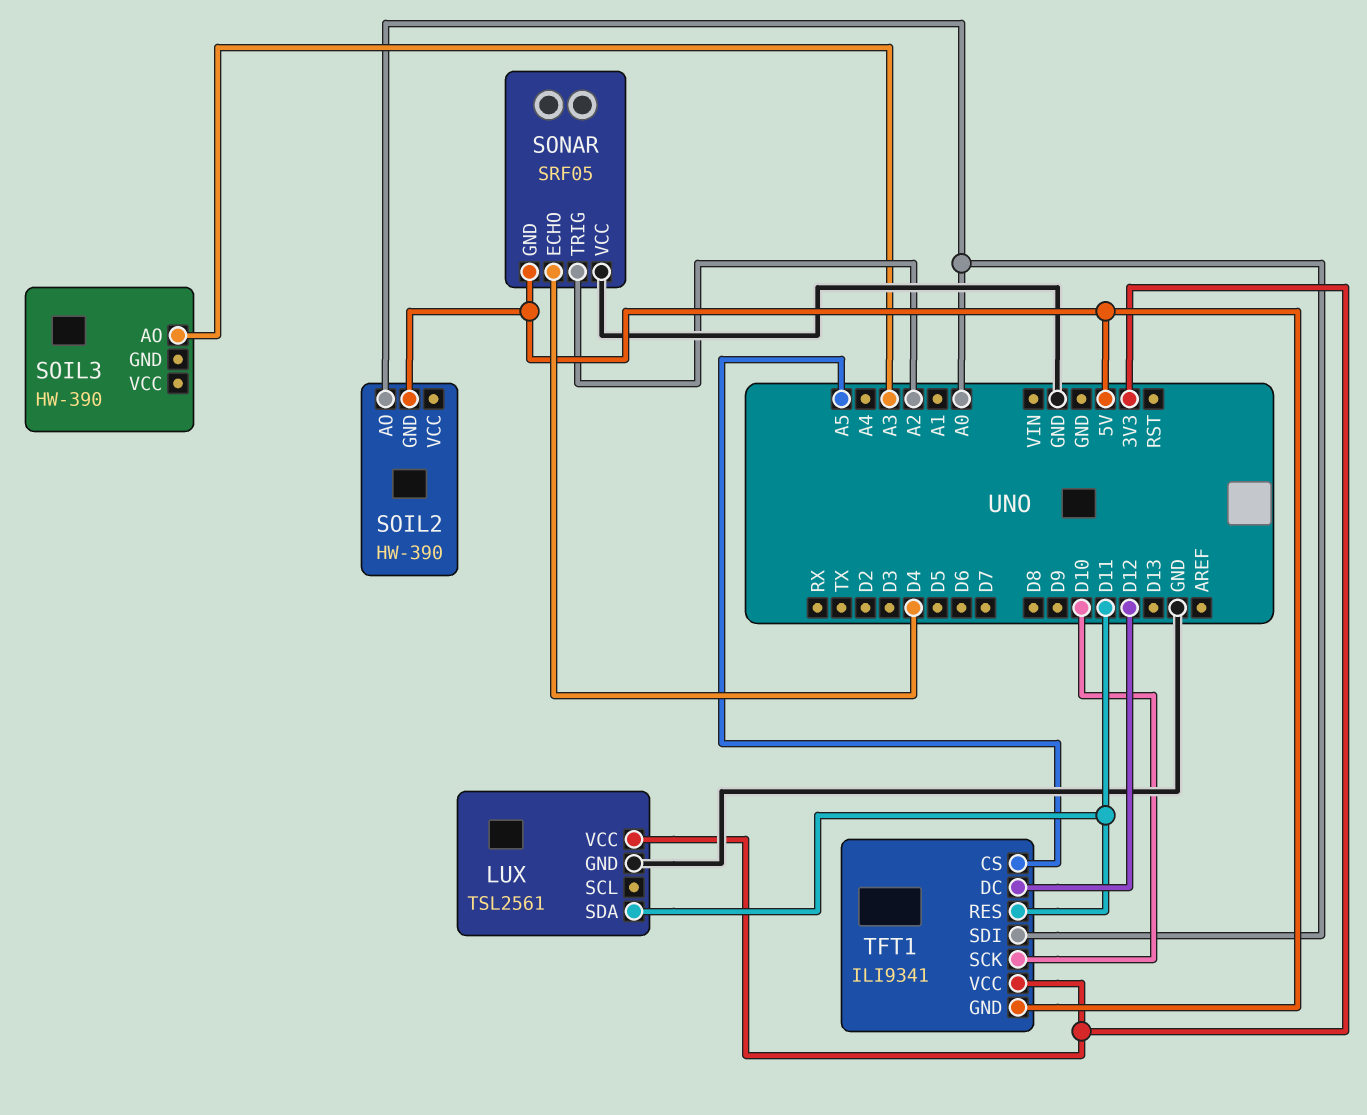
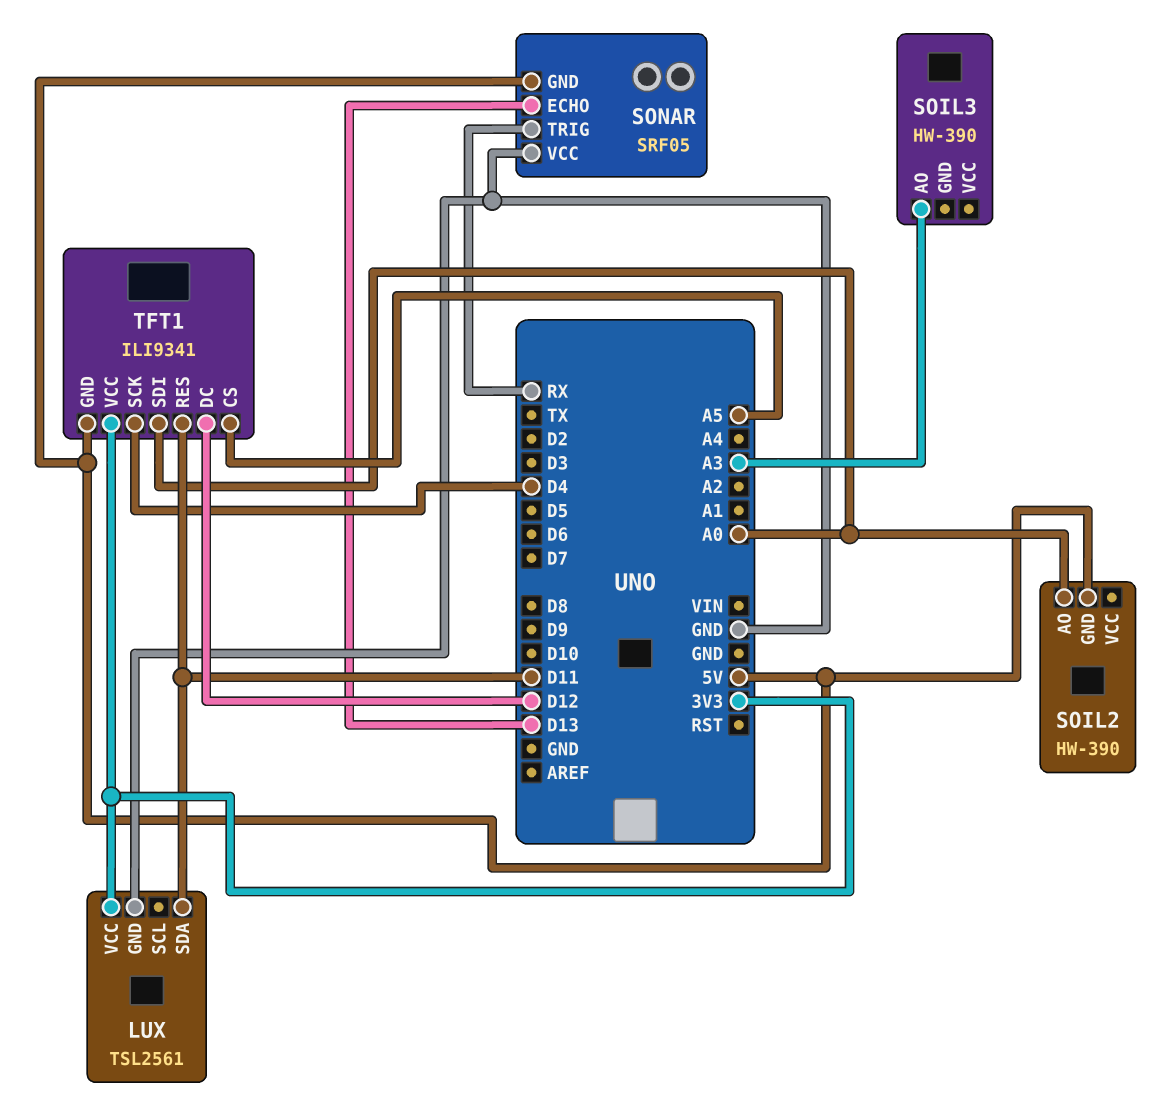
SONAR pin ECHO: D4 -> D13
SONAR pin TRIG: A2 -> RX
TFT1 pin SCK: D10 -> D4

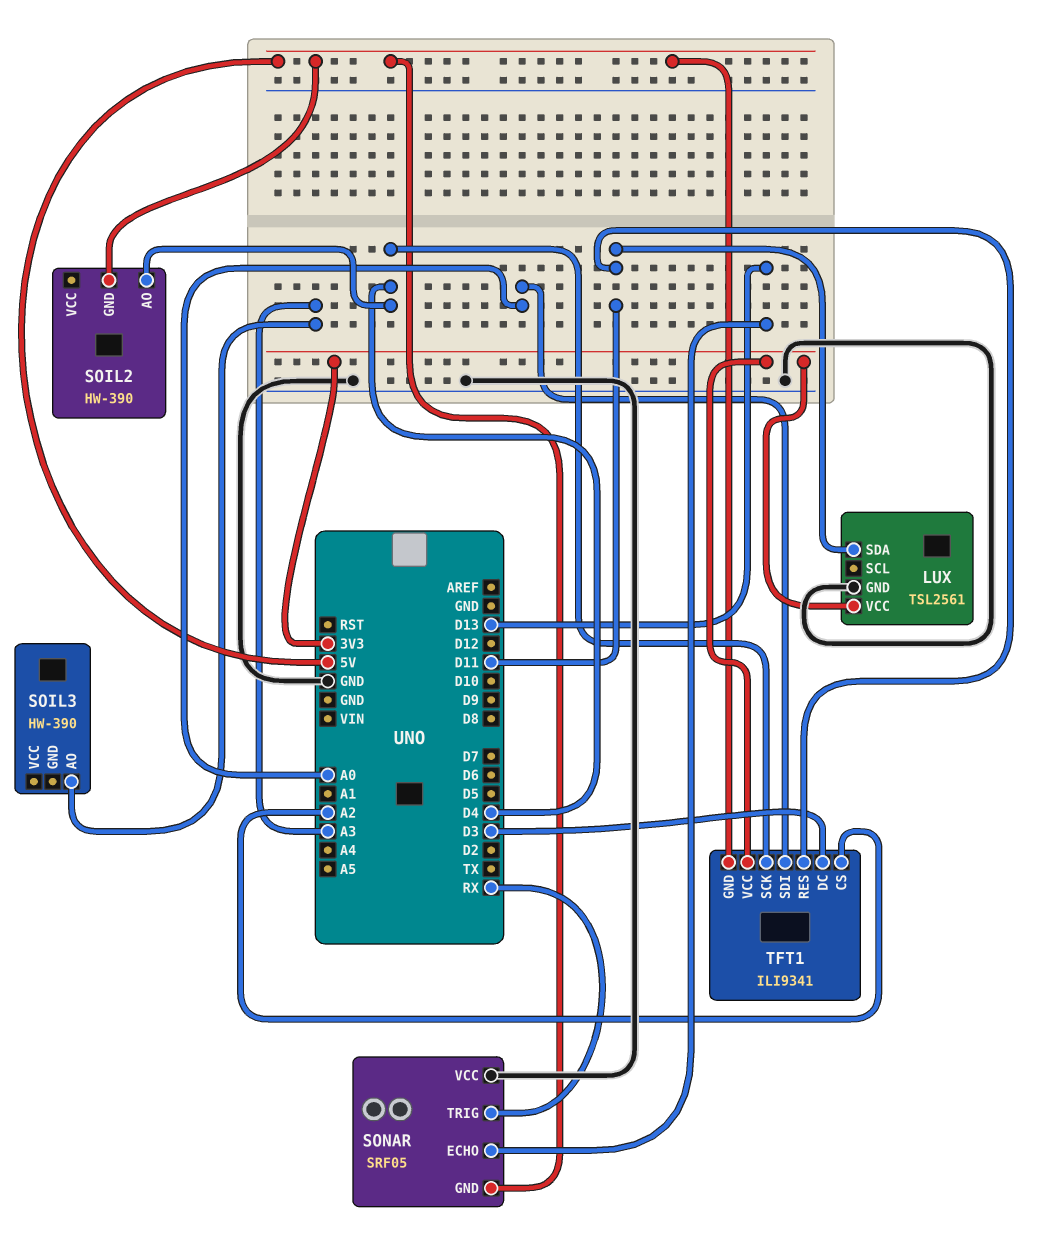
SOIL2 pin AO: A0 -> D4
TFT1 pin CS: A5 -> A2
TFT1 pin DC: D12 -> D3

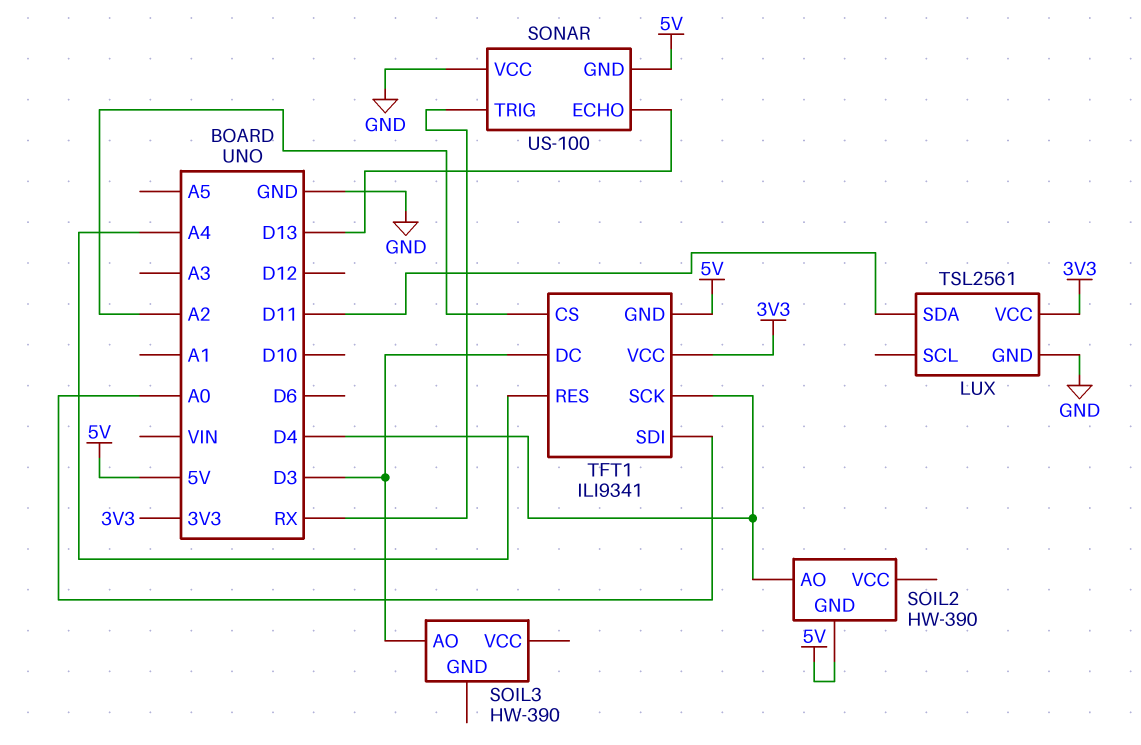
SOIL3 pin AO: A3 -> D3
SONAR: SRF05 -> US-100
TFT1 pin RES: D11 -> A4

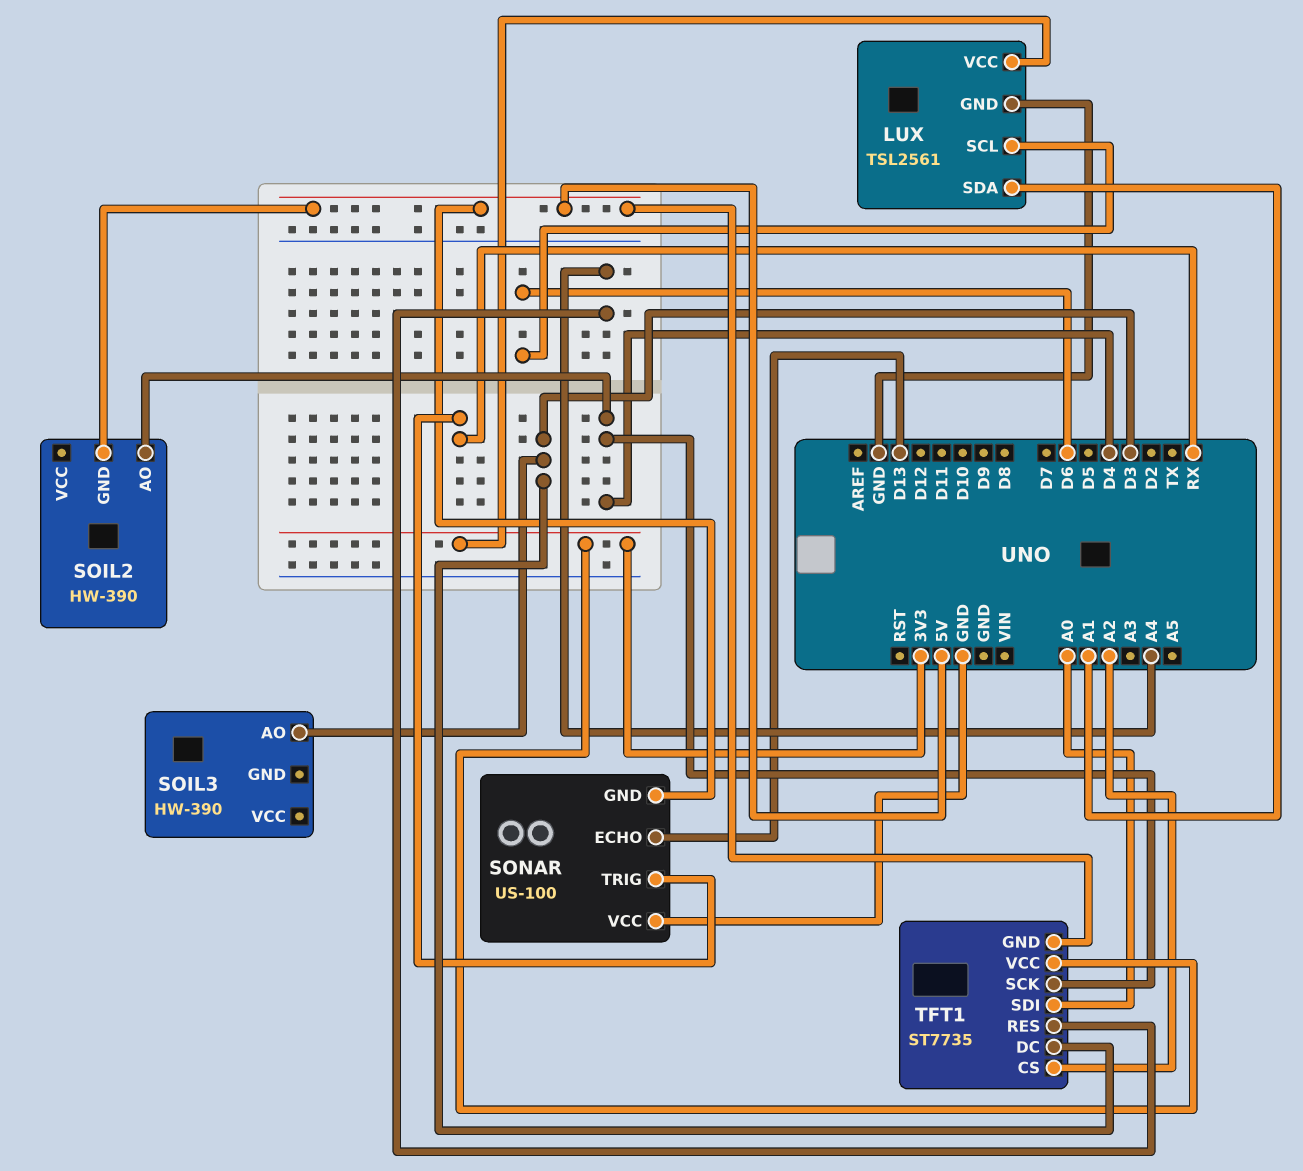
LUX pin SCL: none -> D6
LUX pin SDA: D11 -> A1
TFT1: ILI9341 -> ST7735

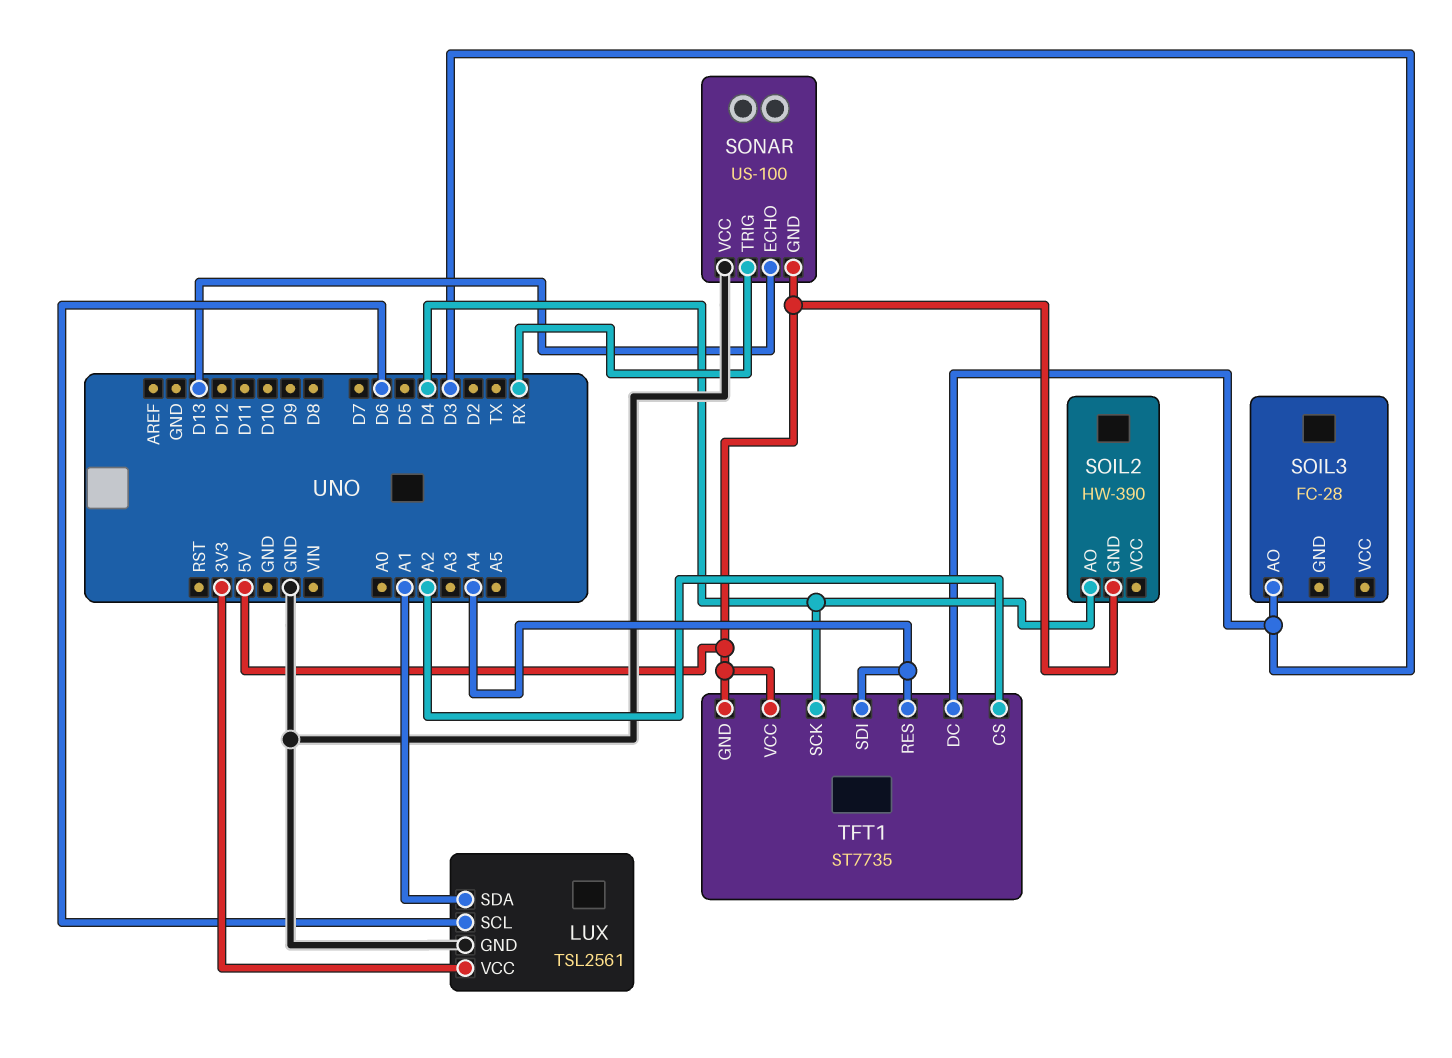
SOIL3: HW-390 -> FC-28
TFT1 pin SDI: A0 -> A4
TFT1 pin VCC: 3V3 -> 5V

